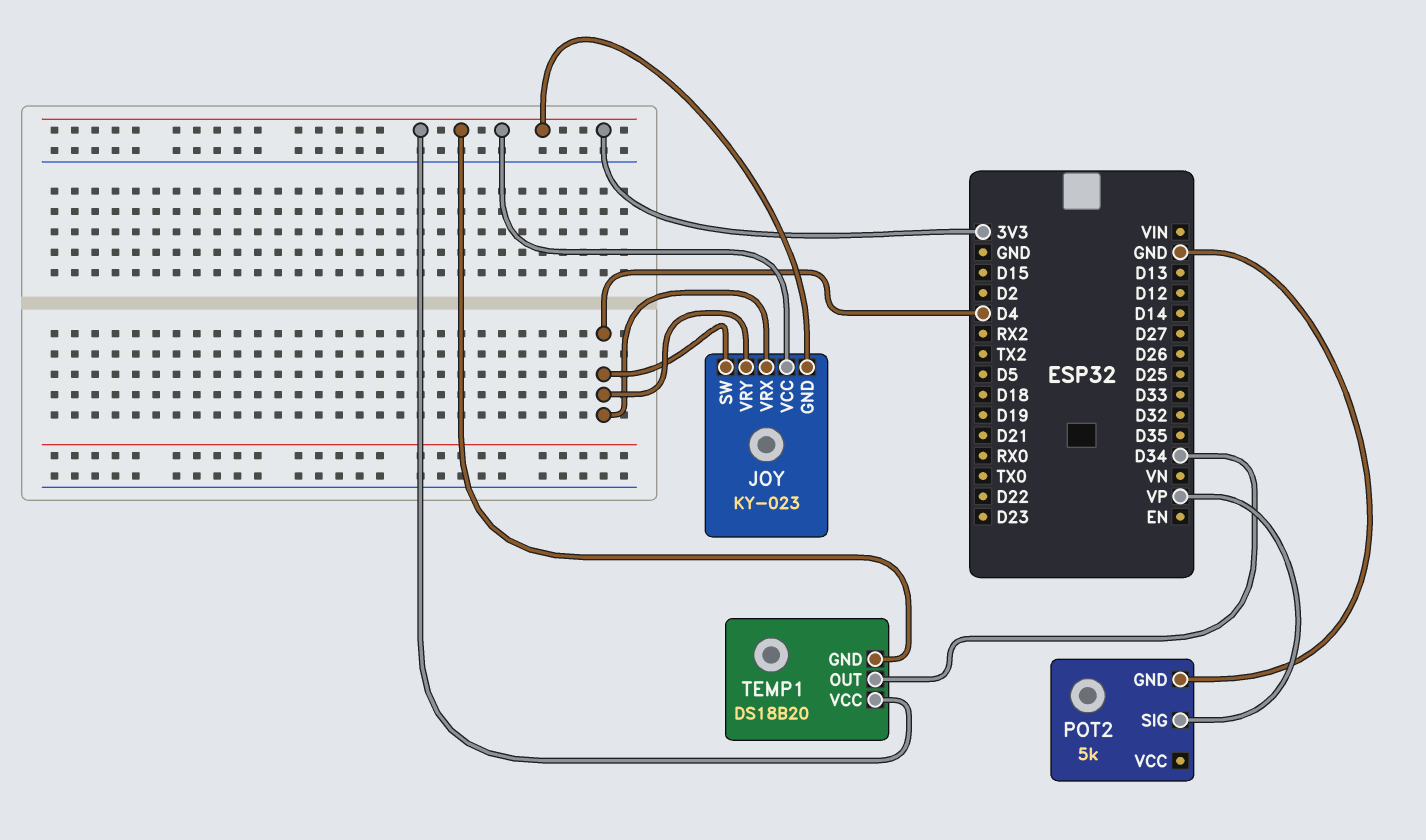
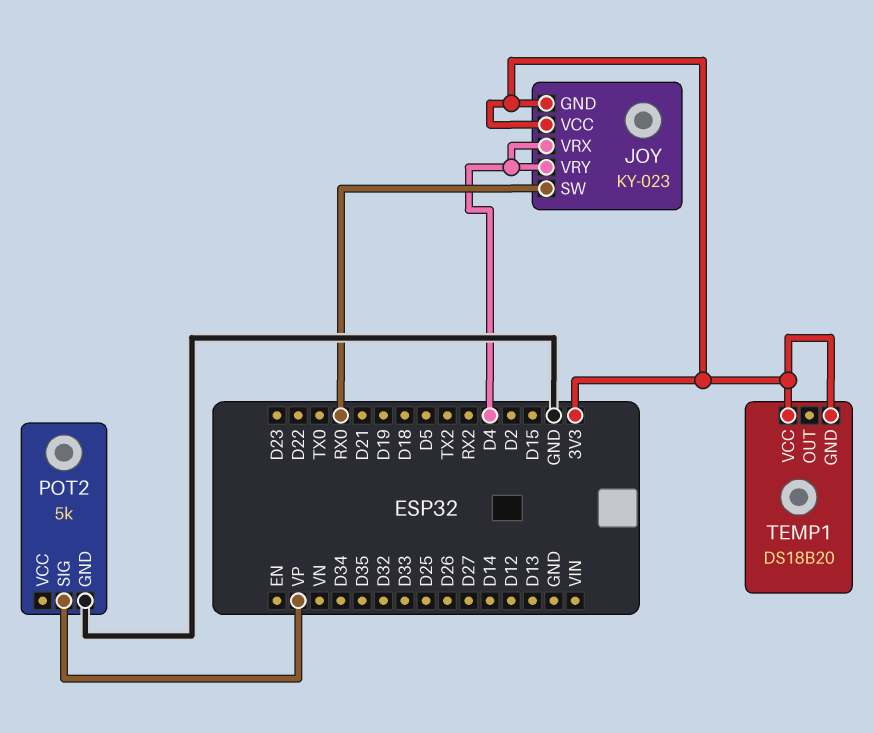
JOY pin SW: D4 -> RX0
TEMP1 pin OUT: D34 -> none

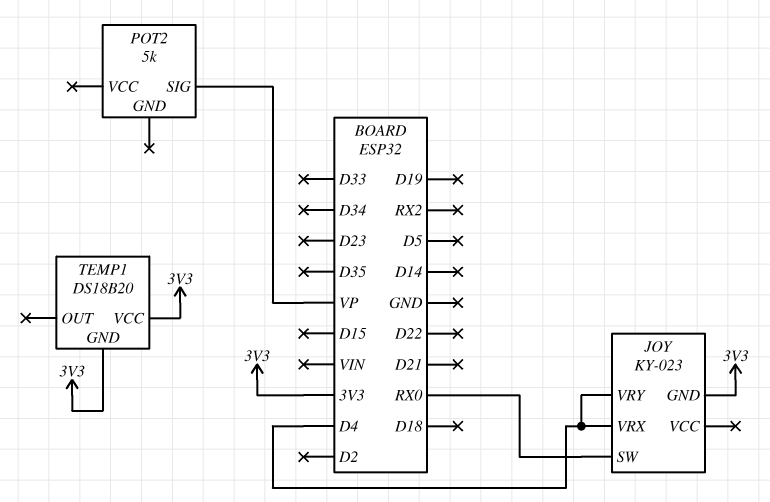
JOY pin VCC: 3V3 -> none
POT2 pin GND: GND -> none

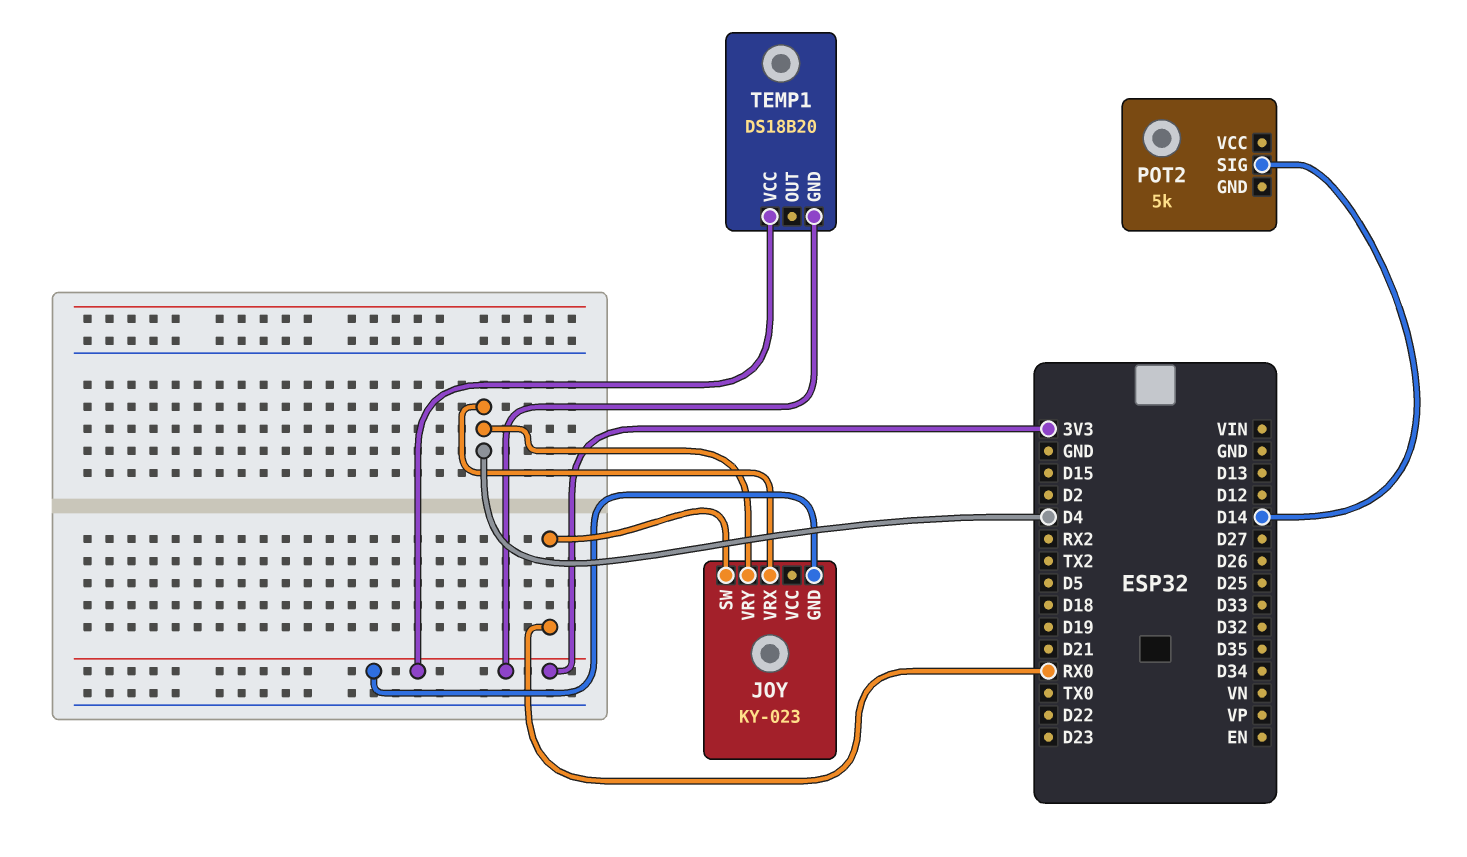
POT2 pin SIG: VP -> D14

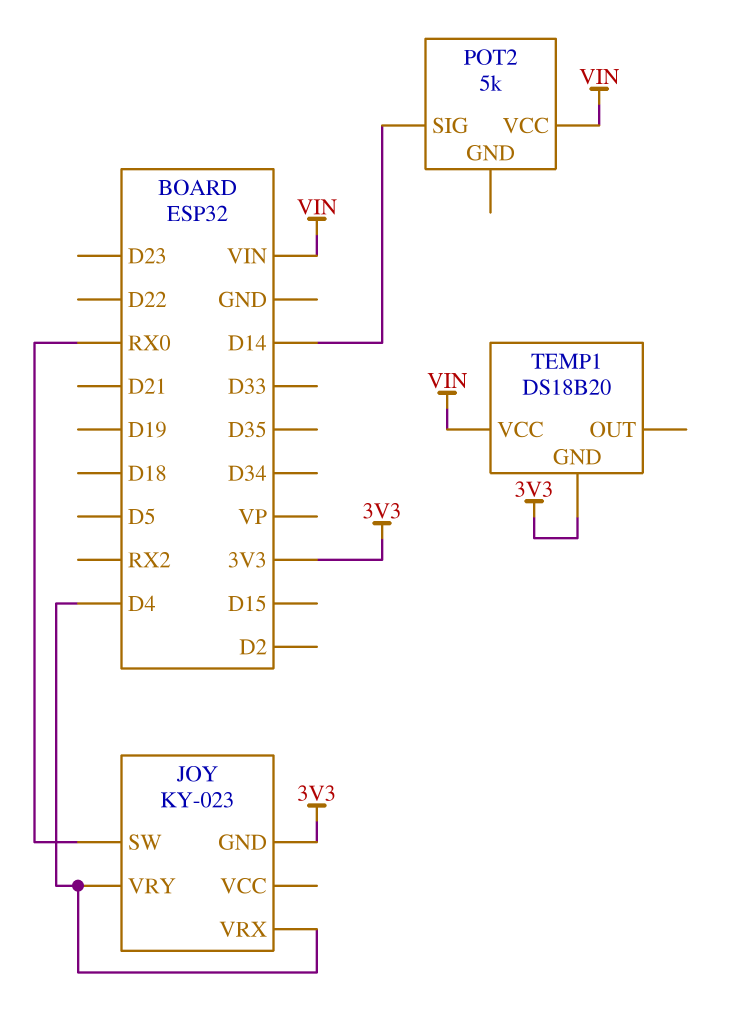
POT2 pin VCC: none -> VIN
TEMP1 pin VCC: 3V3 -> VIN

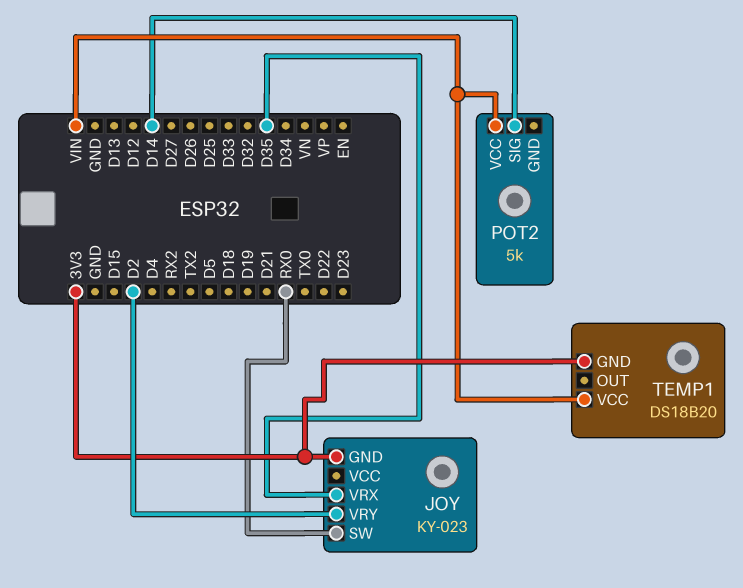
JOY pin VRX: D4 -> D35
JOY pin VRY: D4 -> D2

